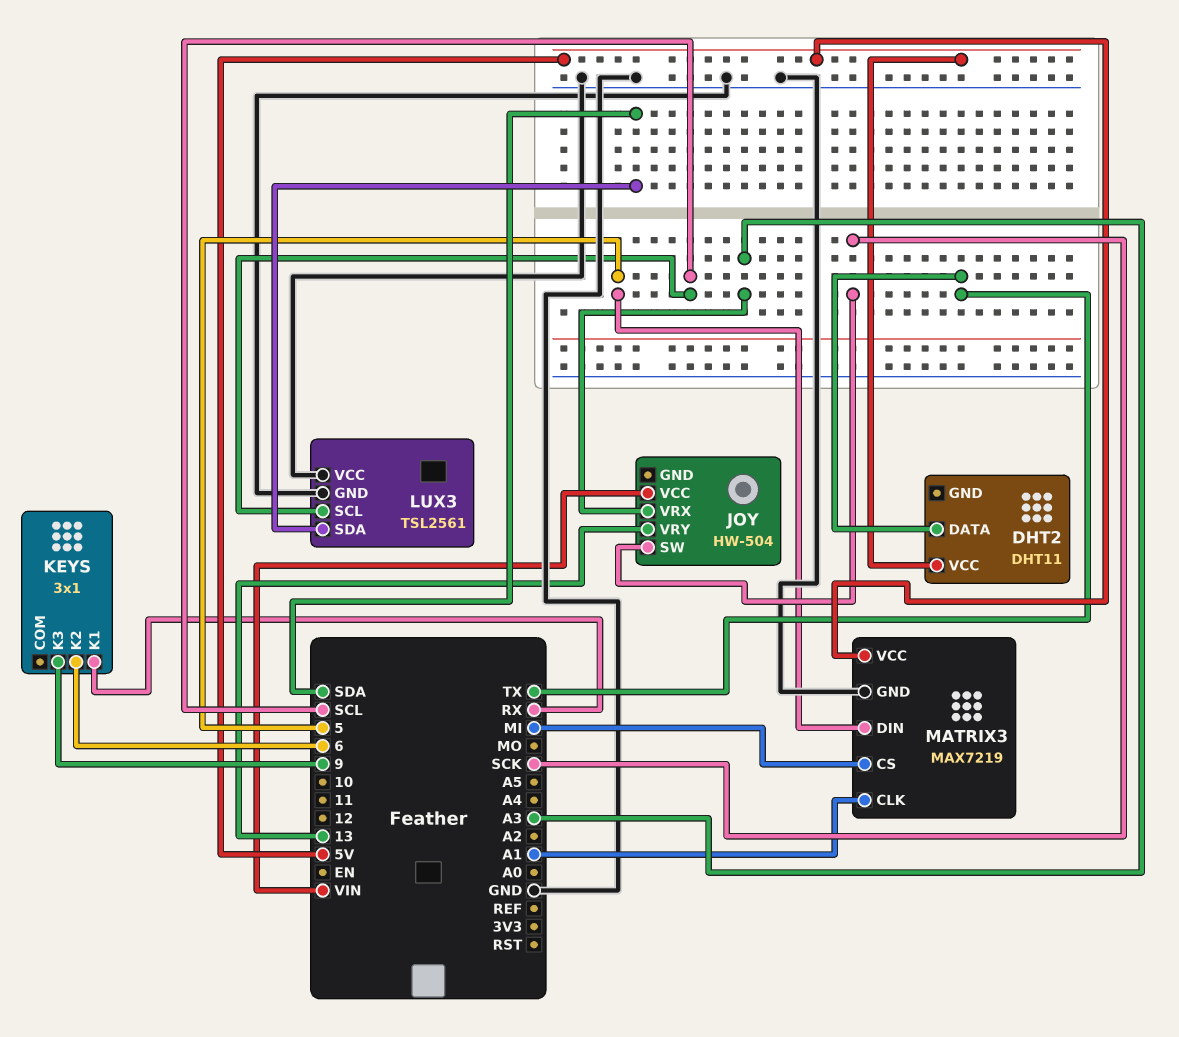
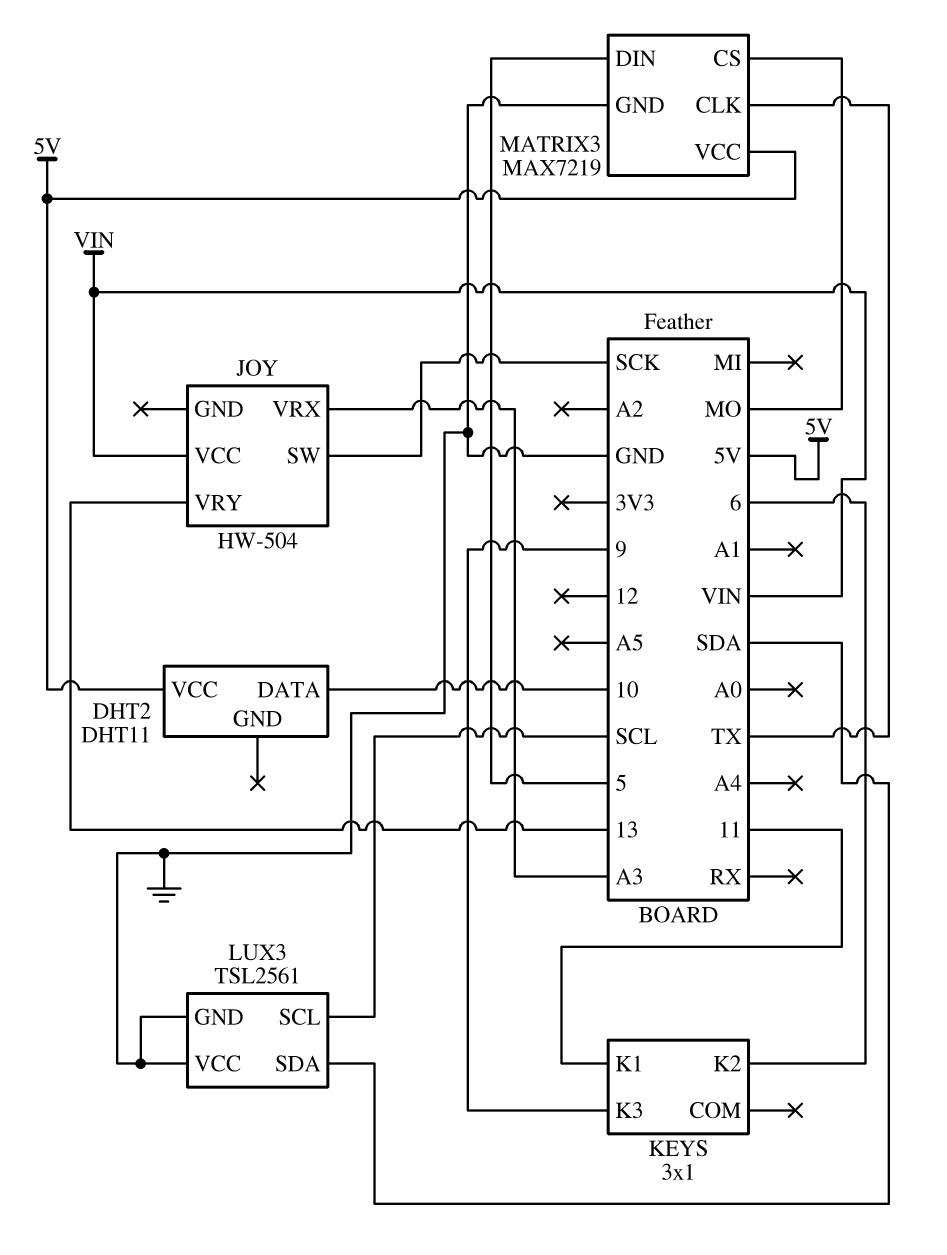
DHT2 pin DATA: TX -> 10
KEYS pin K1: RX -> 11
MATRIX3 pin CLK: A1 -> TX
MATRIX3 pin CS: MI -> MO

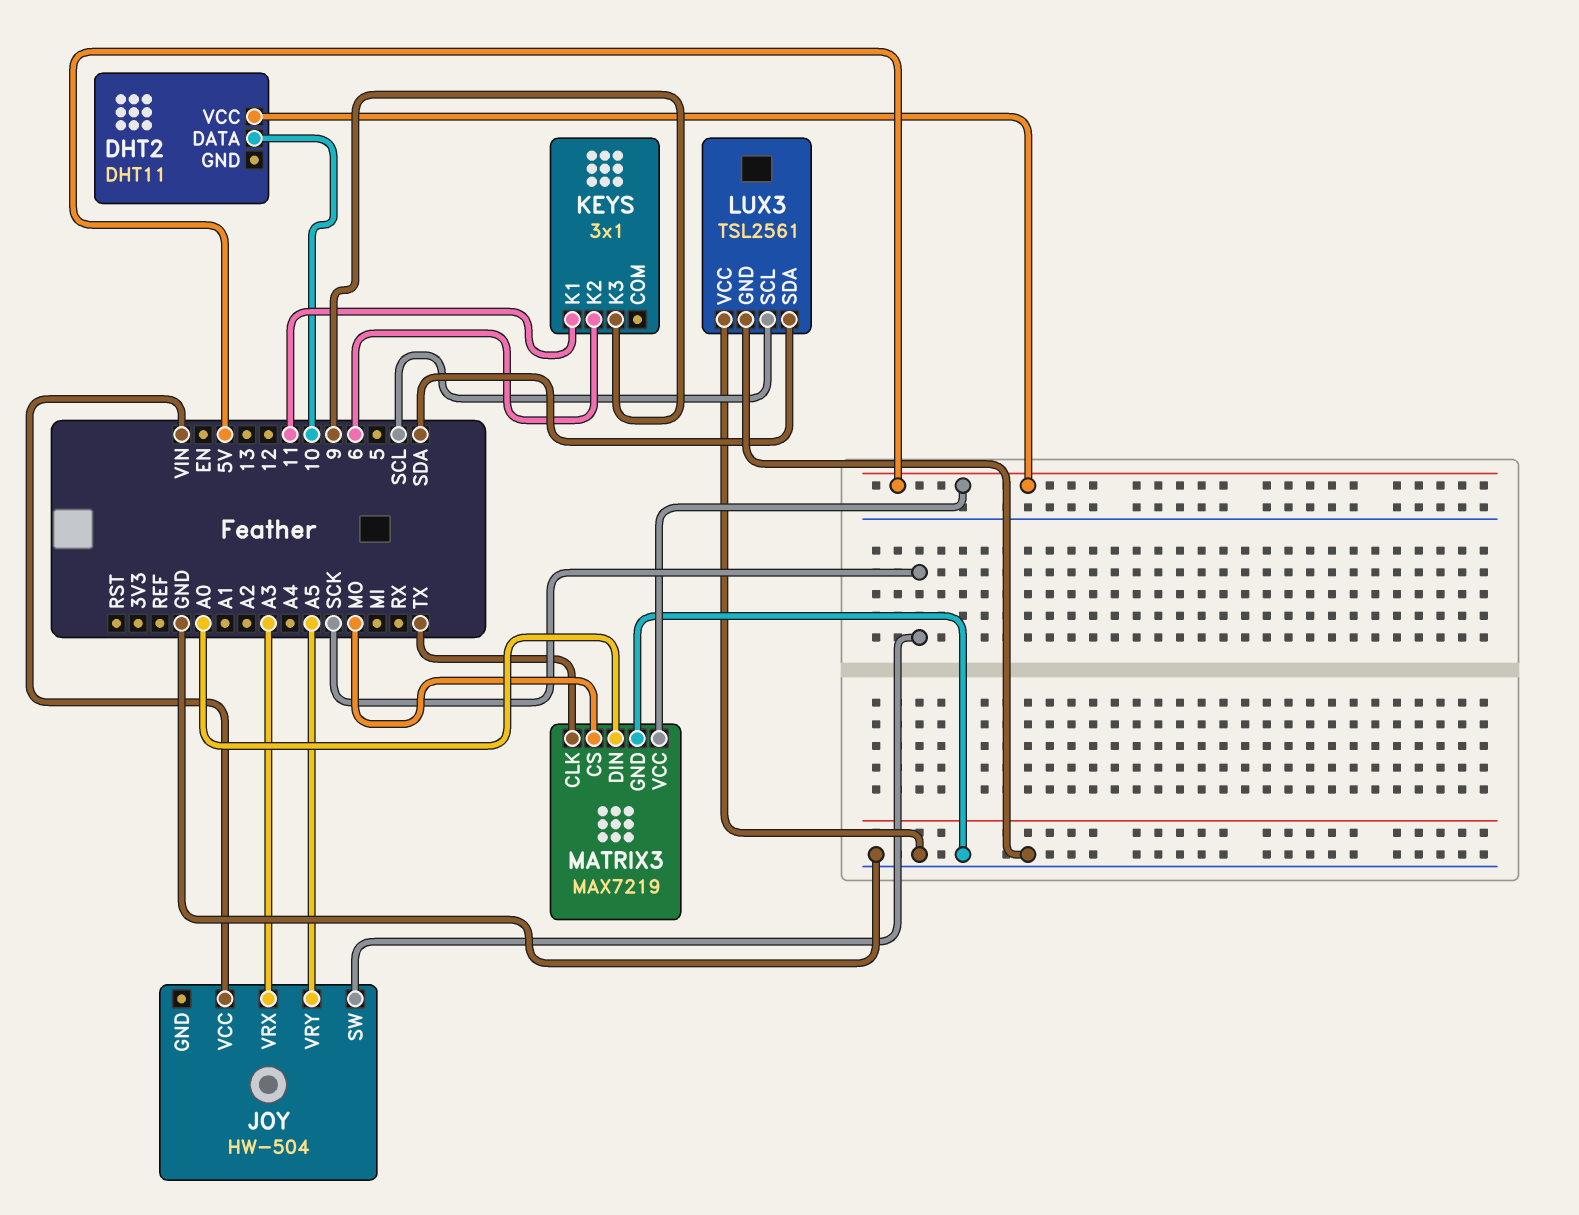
JOY pin VRY: 13 -> A5
MATRIX3 pin DIN: 5 -> A0

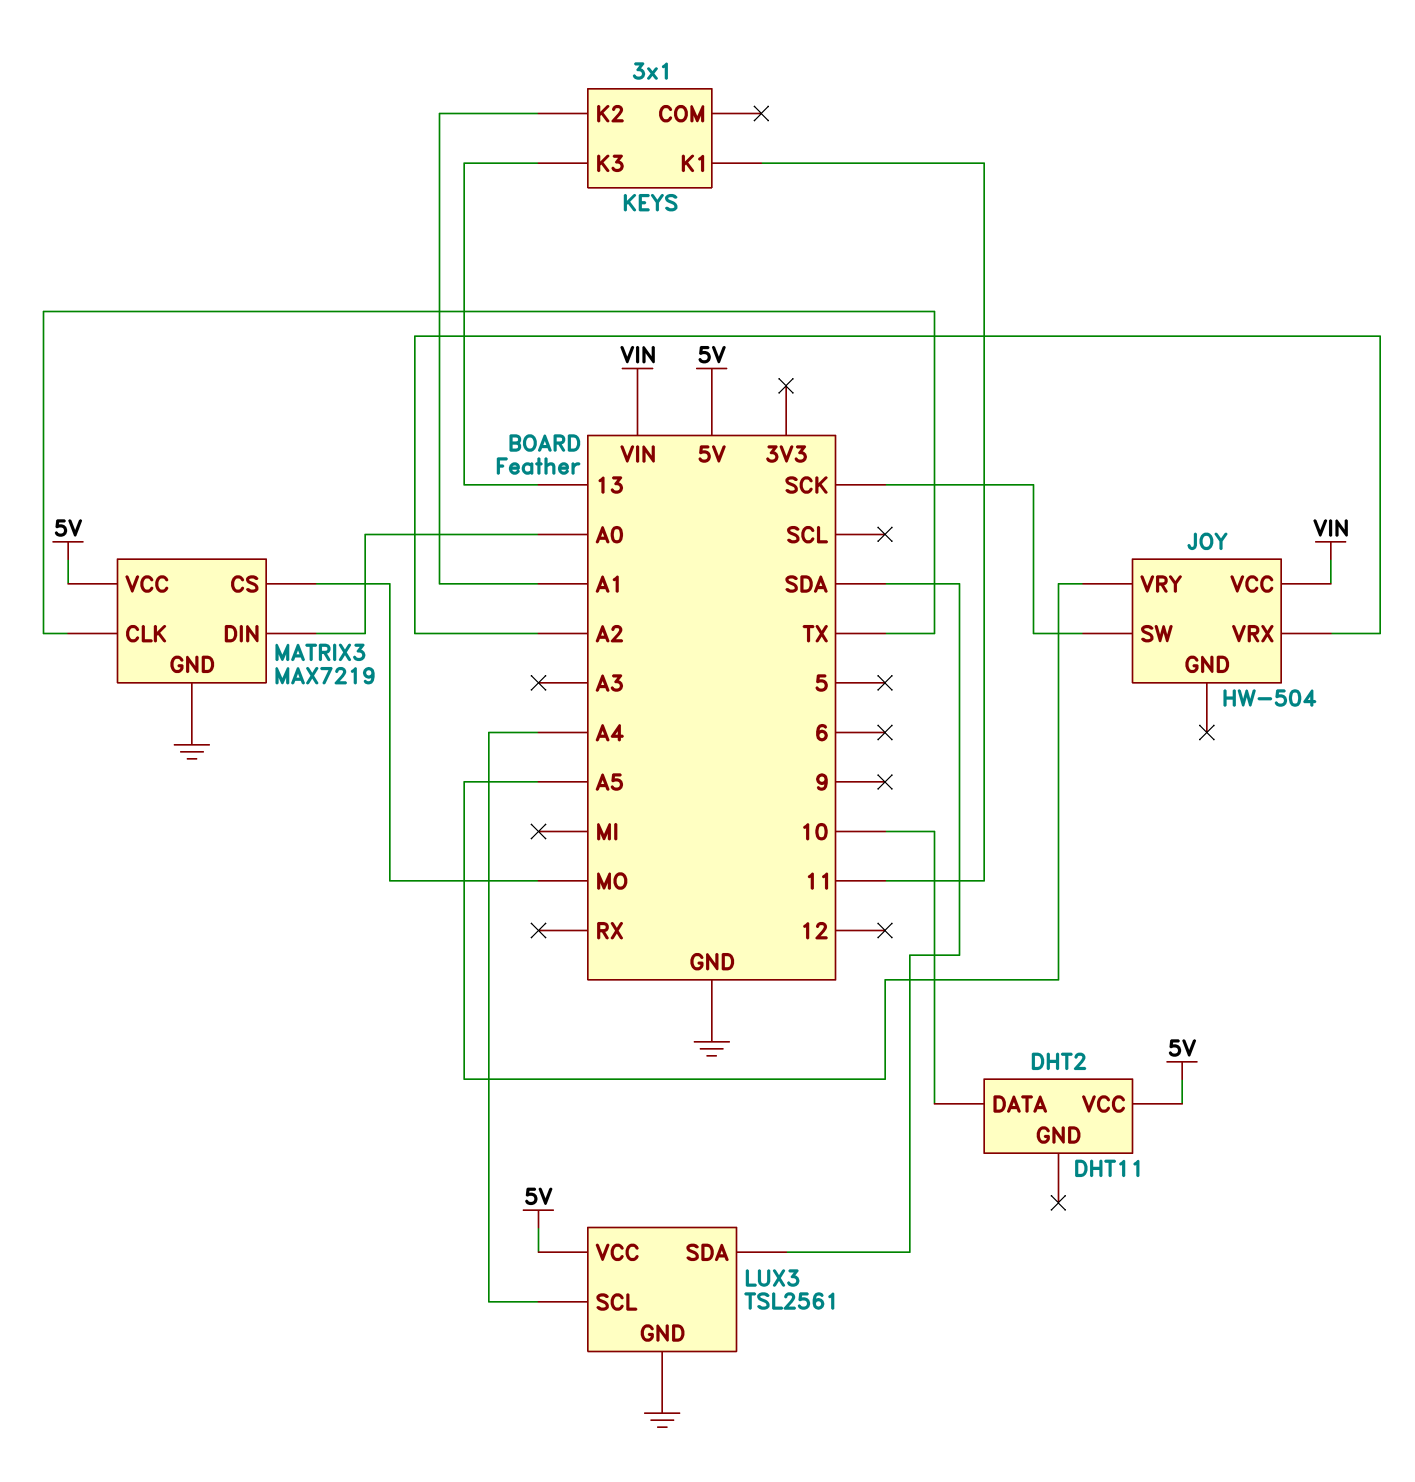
JOY pin VRX: A3 -> A2
KEYS pin K2: 6 -> A1
KEYS pin K3: 9 -> 13
LUX3 pin SCL: SCL -> A4
LUX3 pin VCC: GND -> 5V

